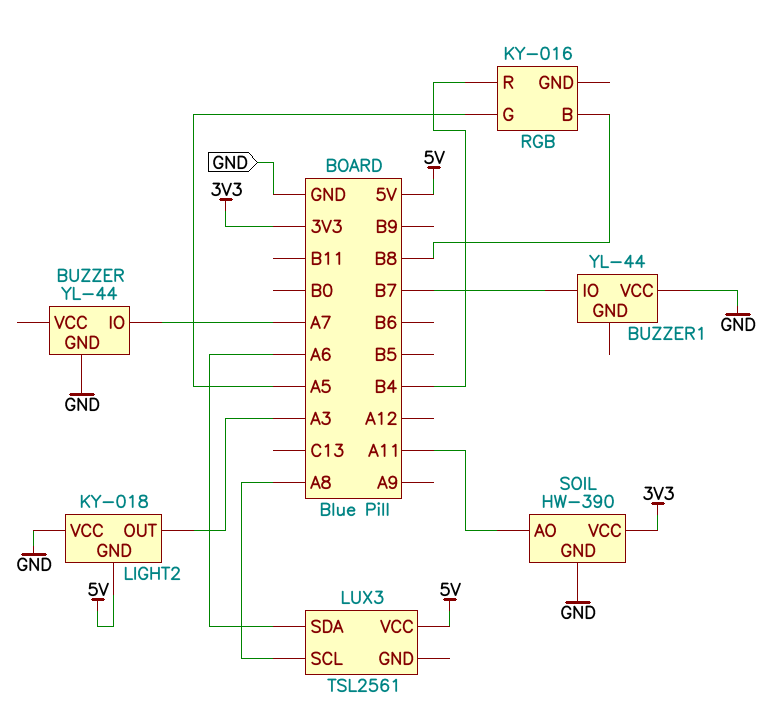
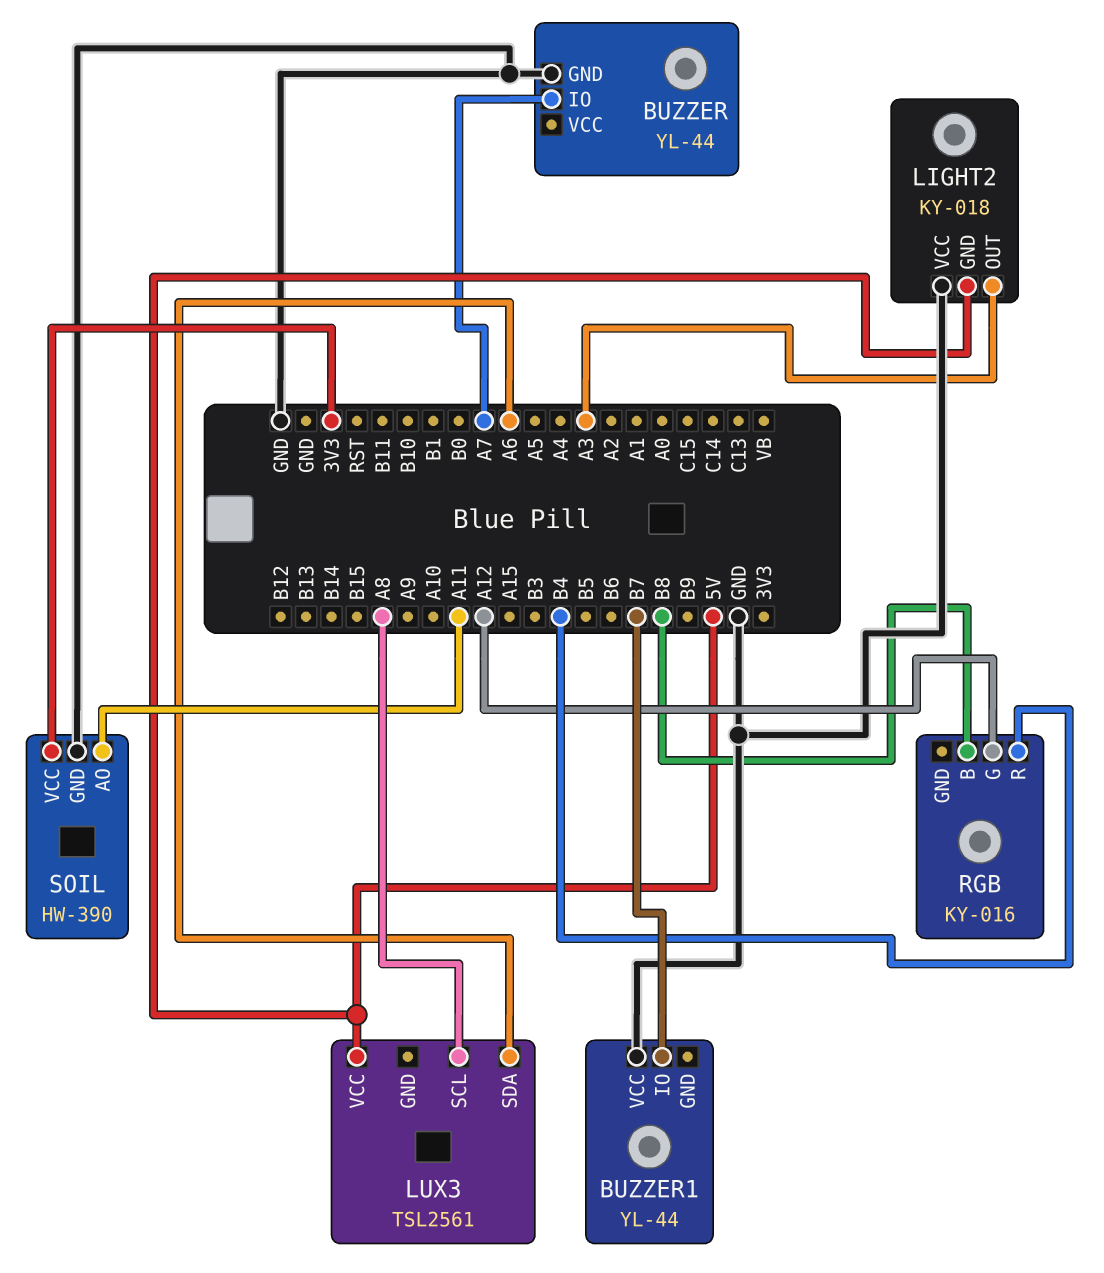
RGB pin G: A5 -> A12

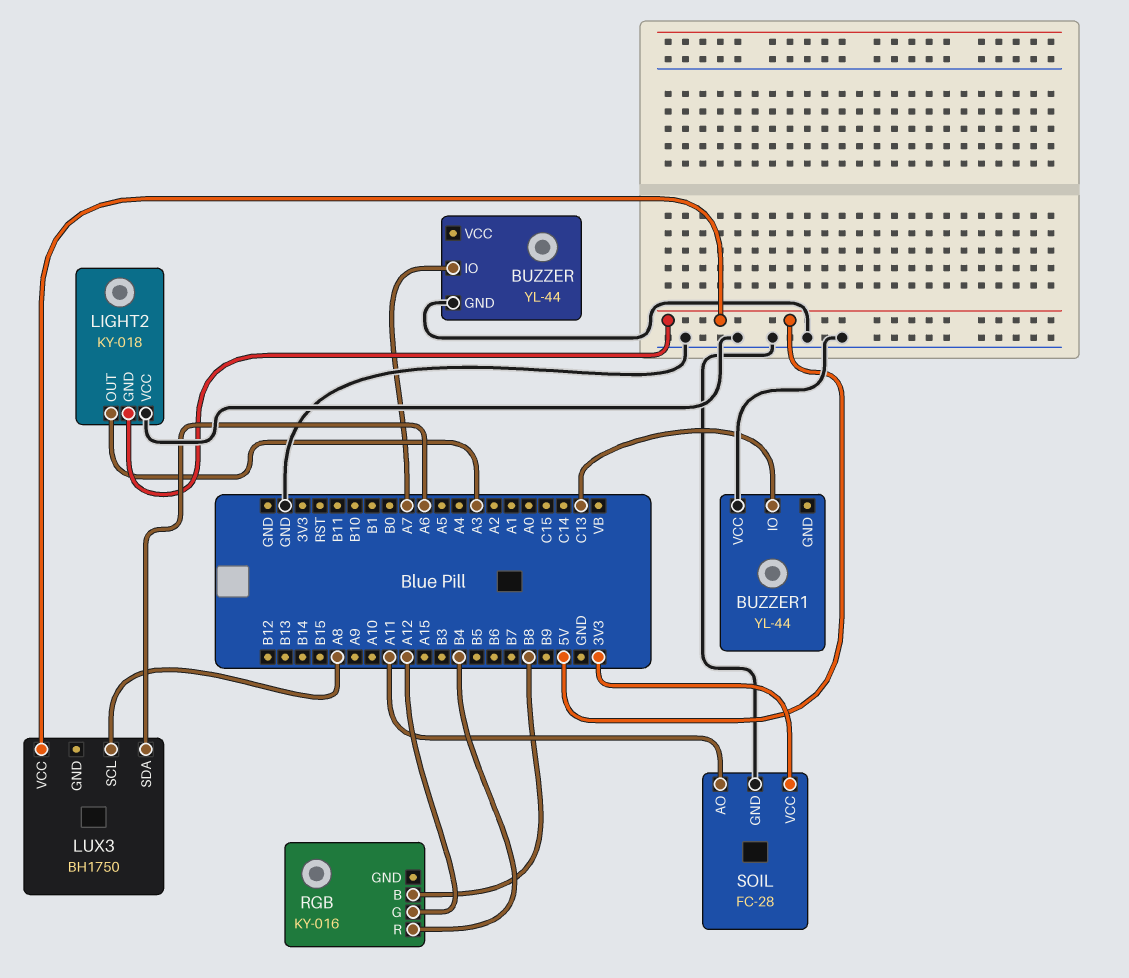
BUZZER1 pin IO: B7 -> C13
LUX3: TSL2561 -> BH1750
SOIL: HW-390 -> FC-28

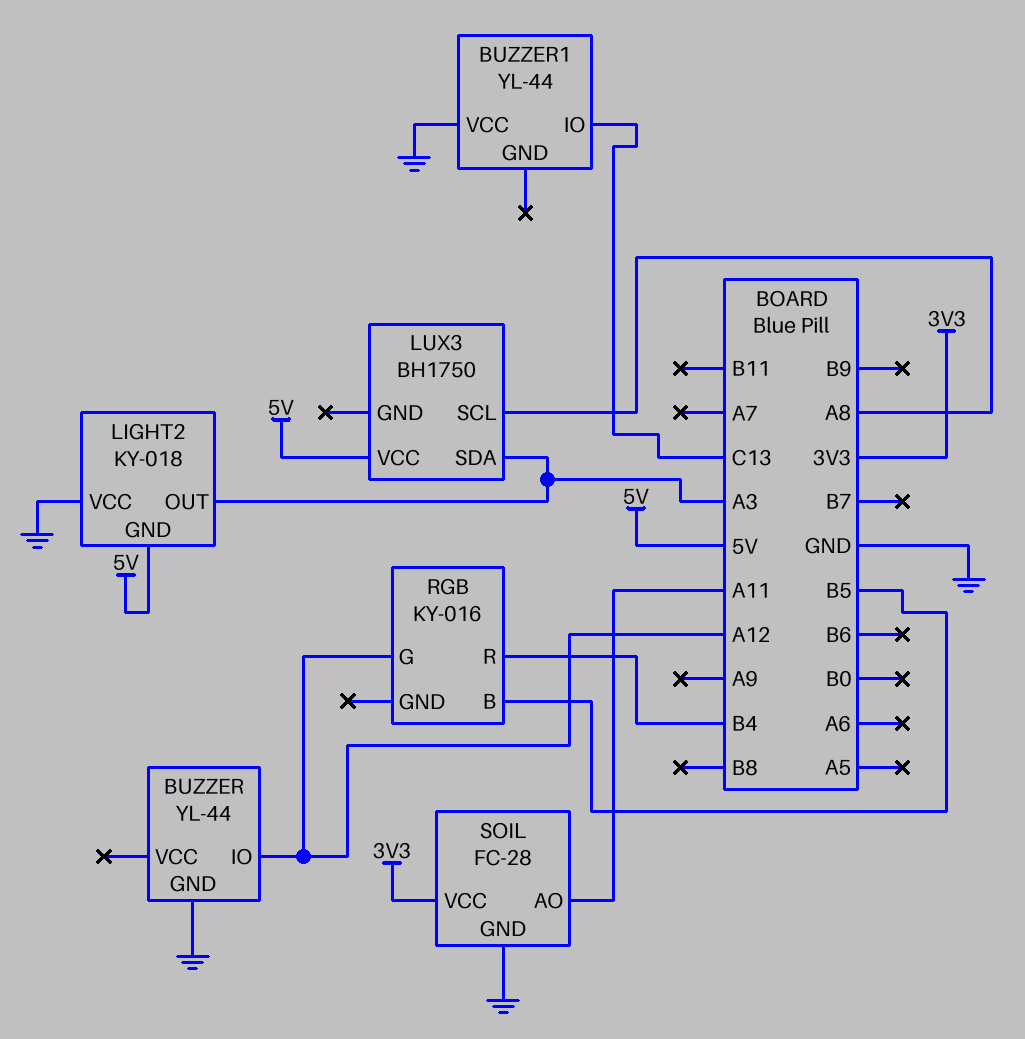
BUZZER pin IO: A7 -> A12
LUX3 pin SDA: A6 -> A3
RGB pin B: B8 -> B5

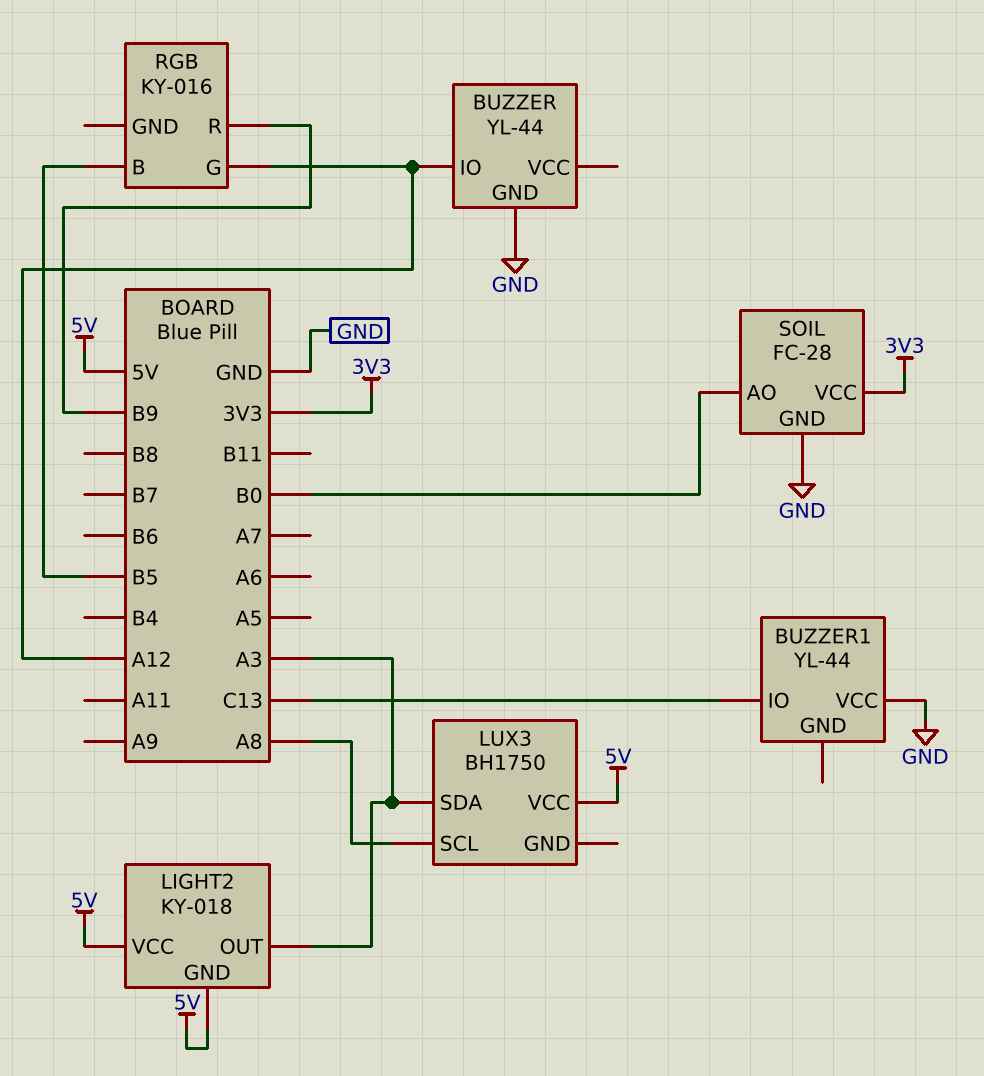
LIGHT2 pin VCC: GND -> 5V
RGB pin R: B4 -> B9
SOIL pin AO: A11 -> B0

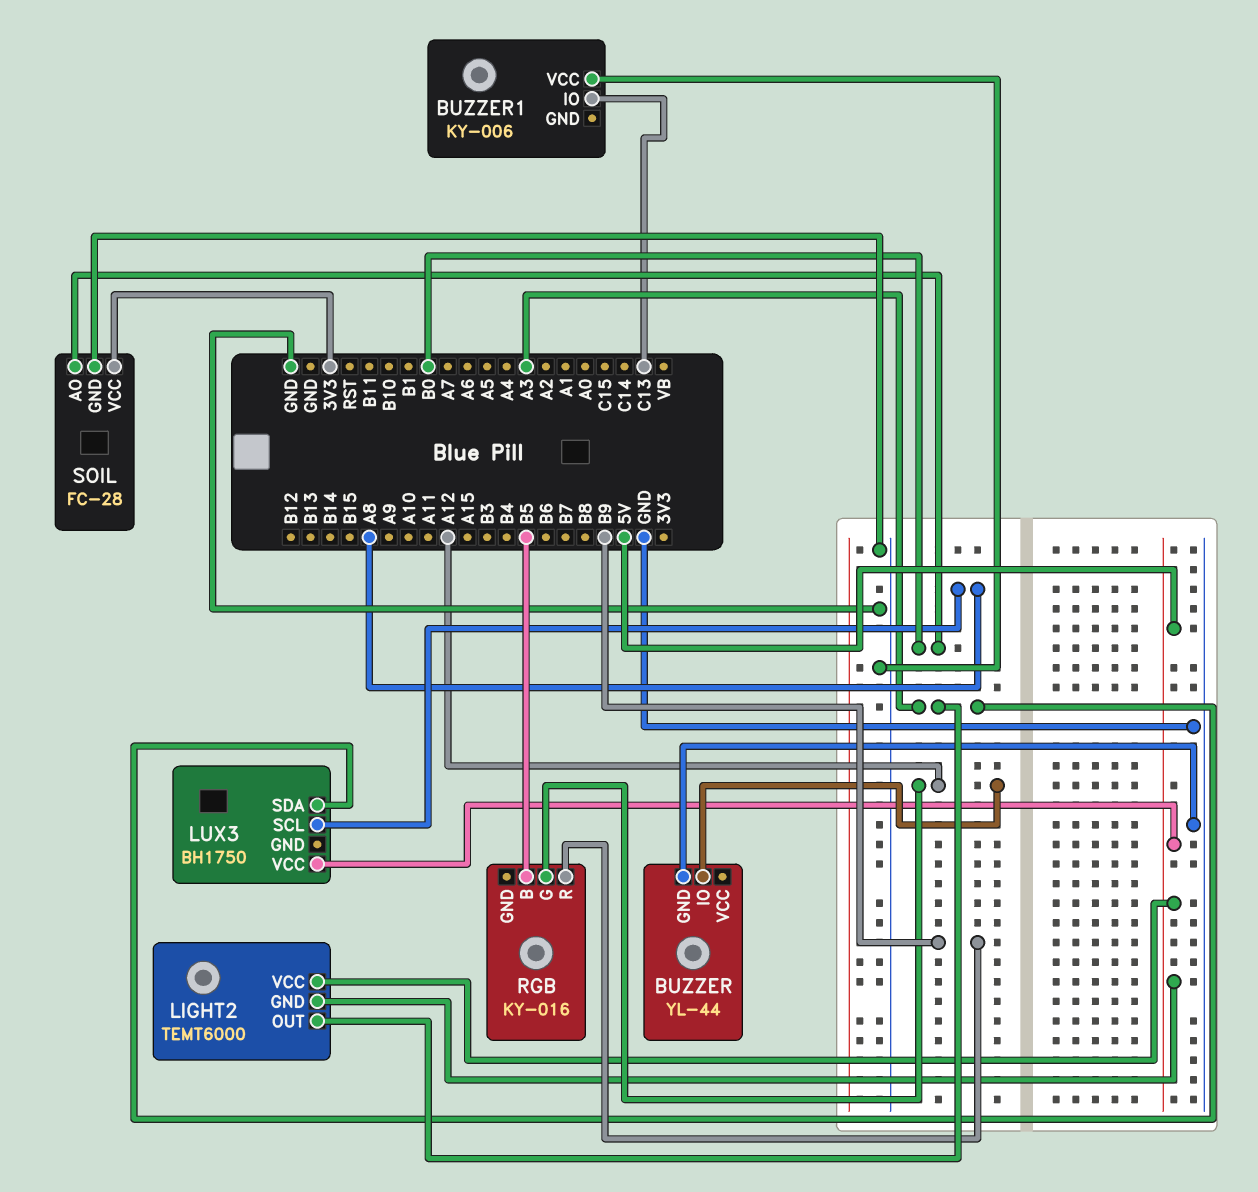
BUZZER1: YL-44 -> KY-006
LIGHT2: KY-018 -> TEMT6000

